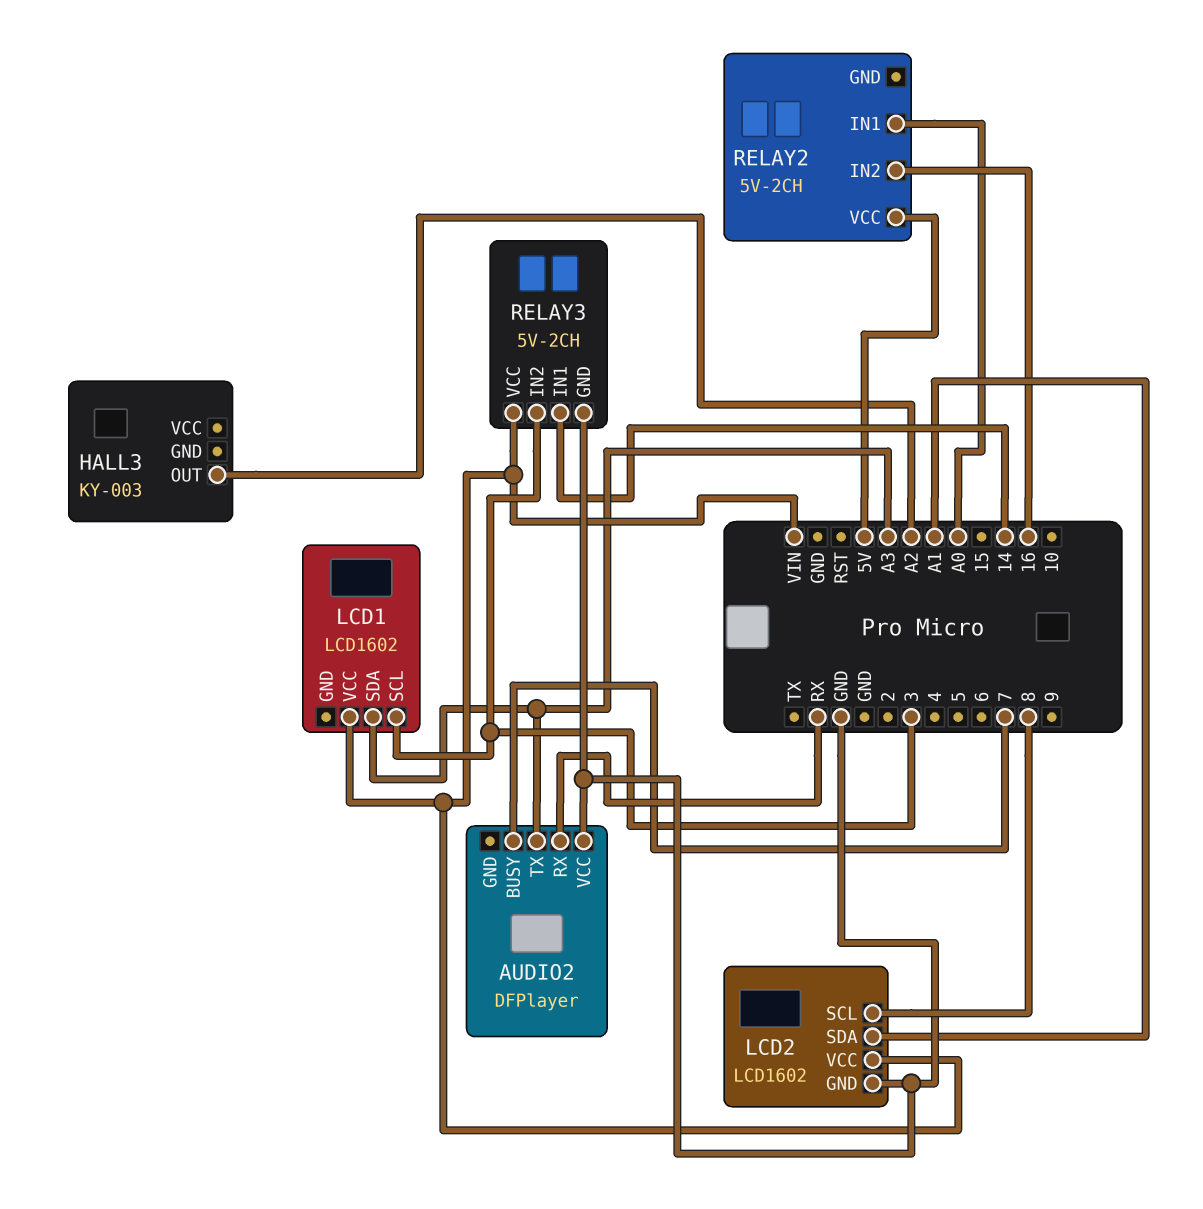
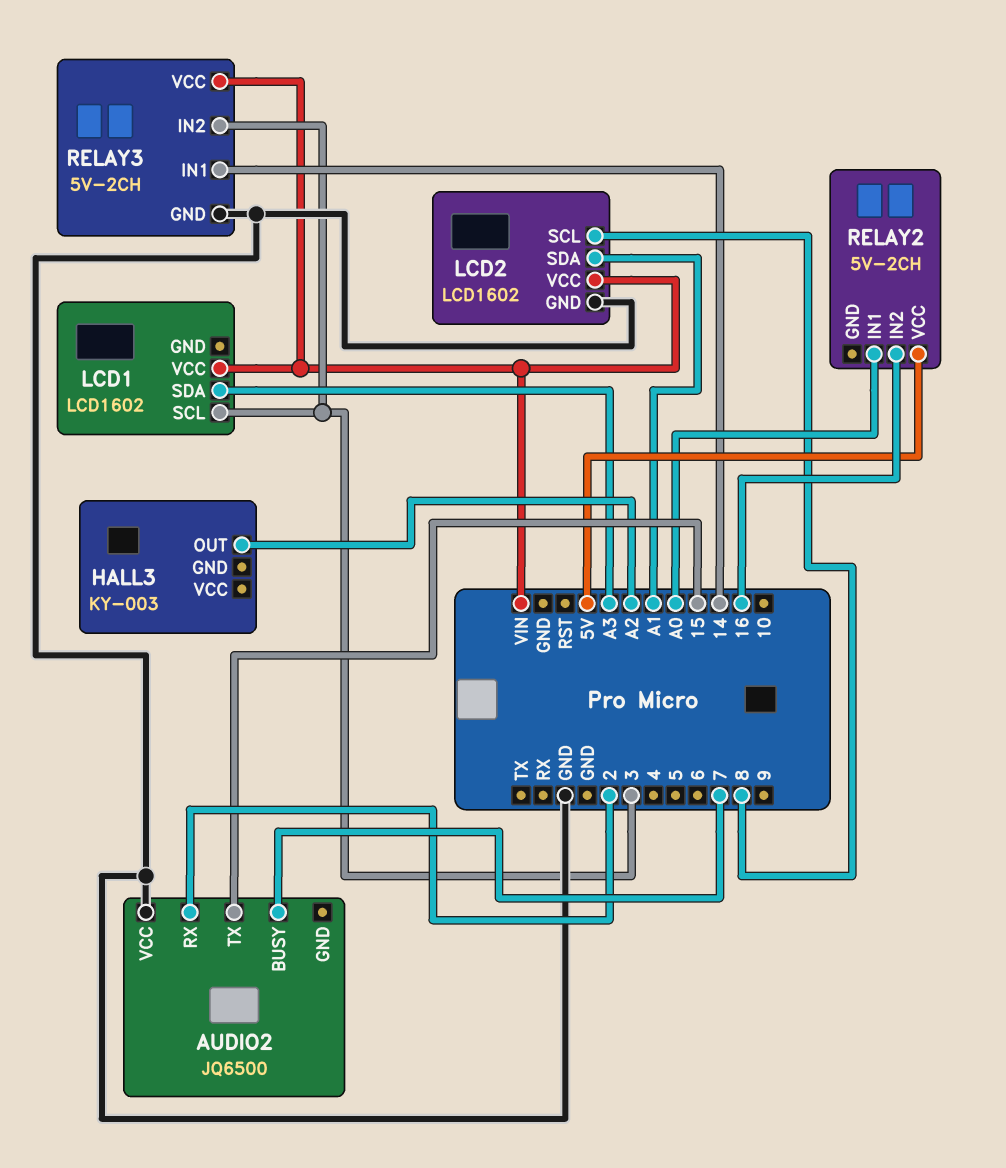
AUDIO2: DFPlayer -> JQ6500
AUDIO2 pin RX: RX -> 2
AUDIO2 pin TX: A3 -> 15

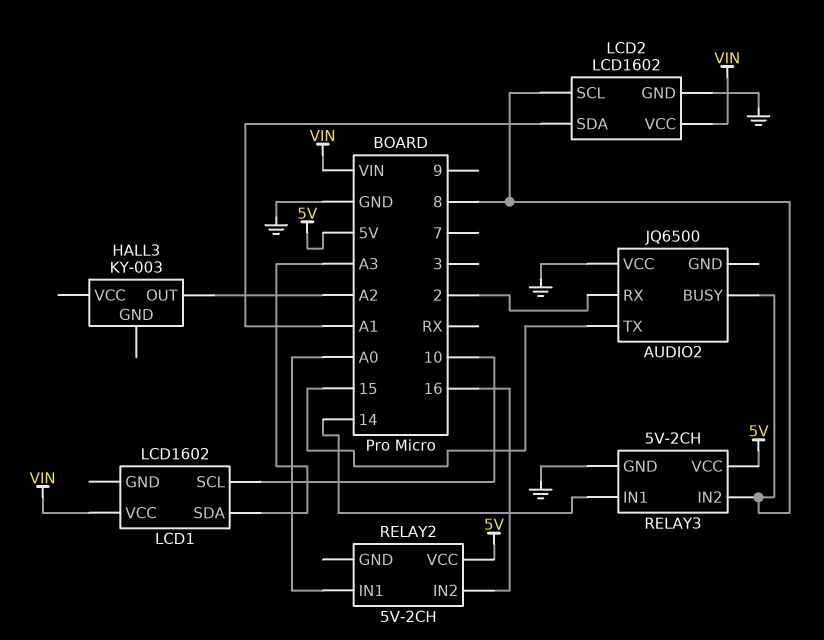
AUDIO2 pin BUSY: 7 -> 8
LCD1 pin SCL: 3 -> 10
RELAY3 pin IN2: 3 -> 8
RELAY3 pin VCC: VIN -> 5V

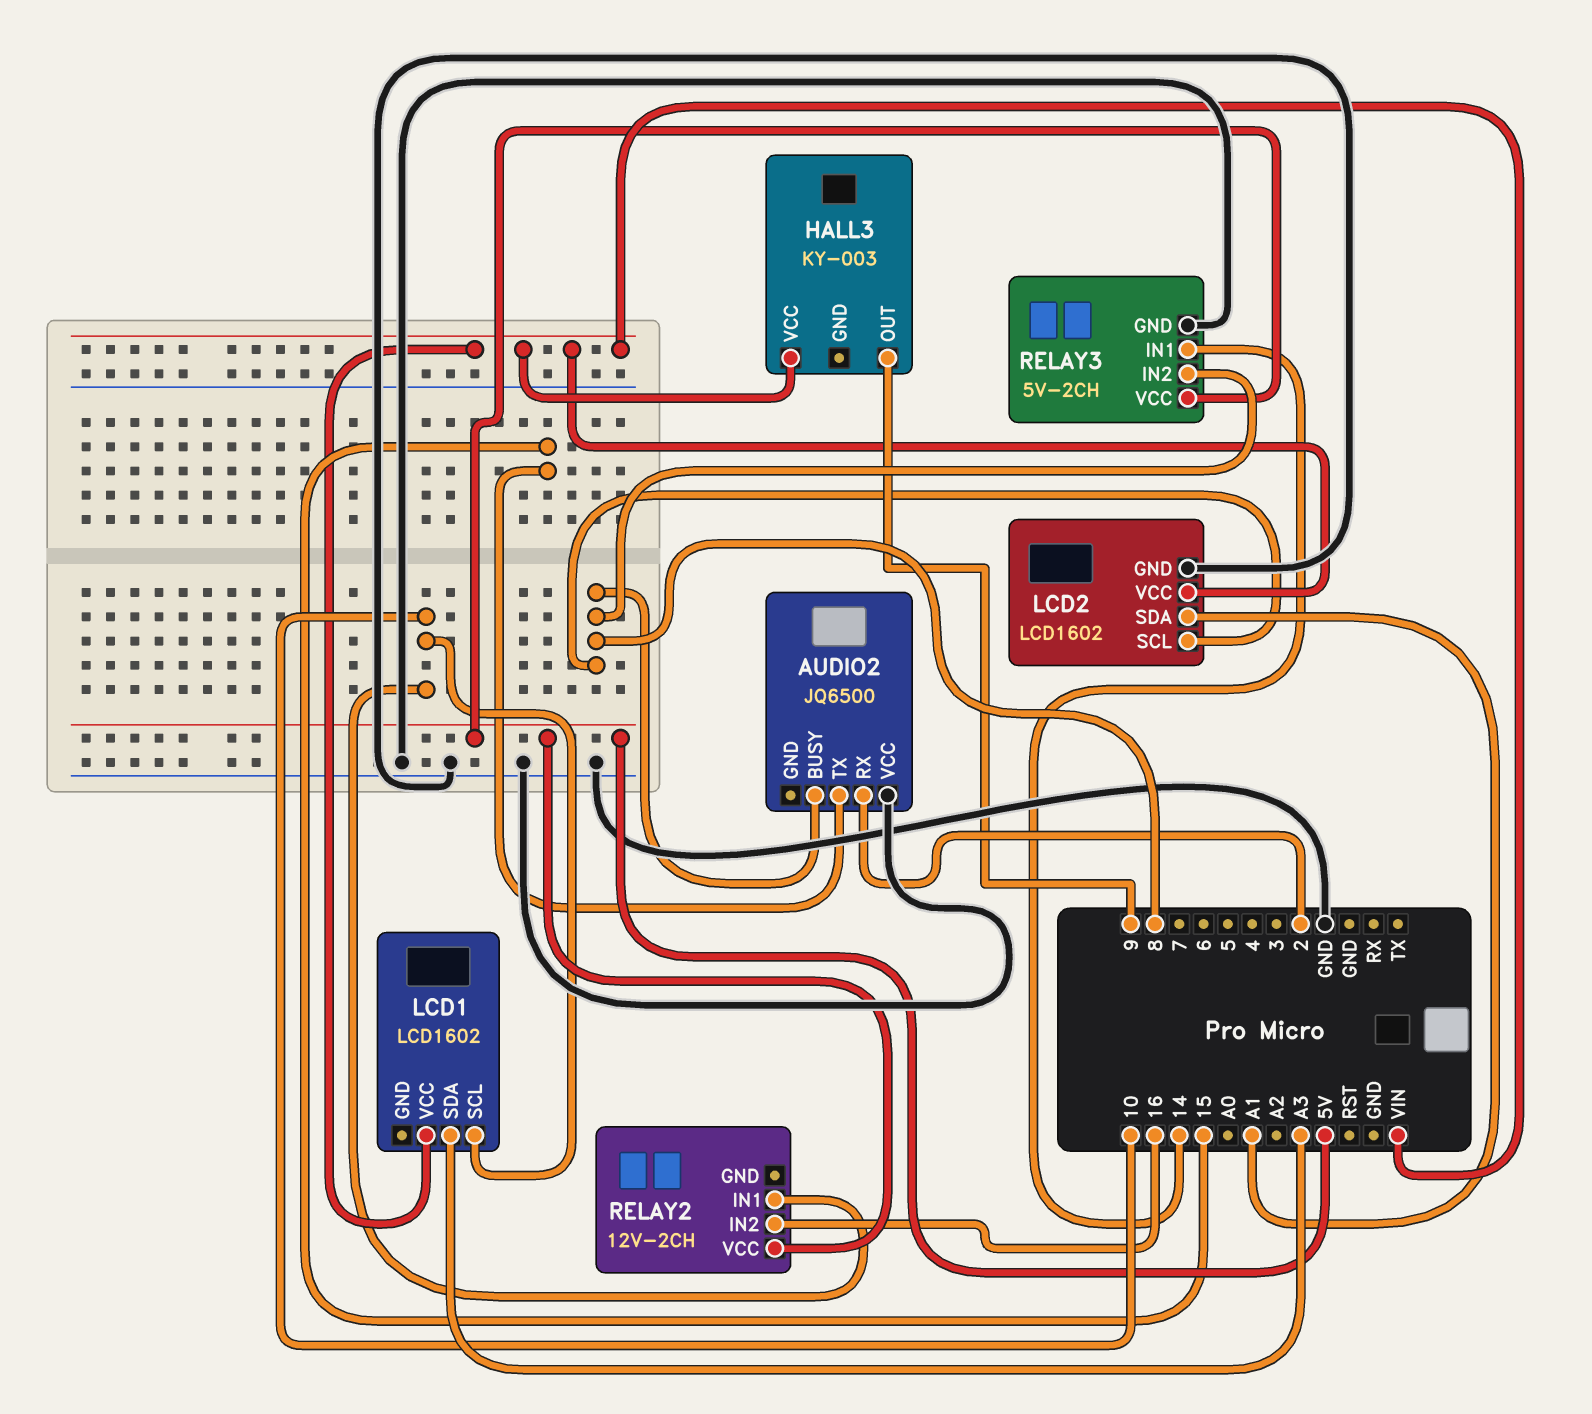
HALL3 pin OUT: A2 -> 9
HALL3 pin VCC: none -> VIN
RELAY2: 5V-2CH -> 12V-2CH
RELAY2 pin IN1: A0 -> 10

